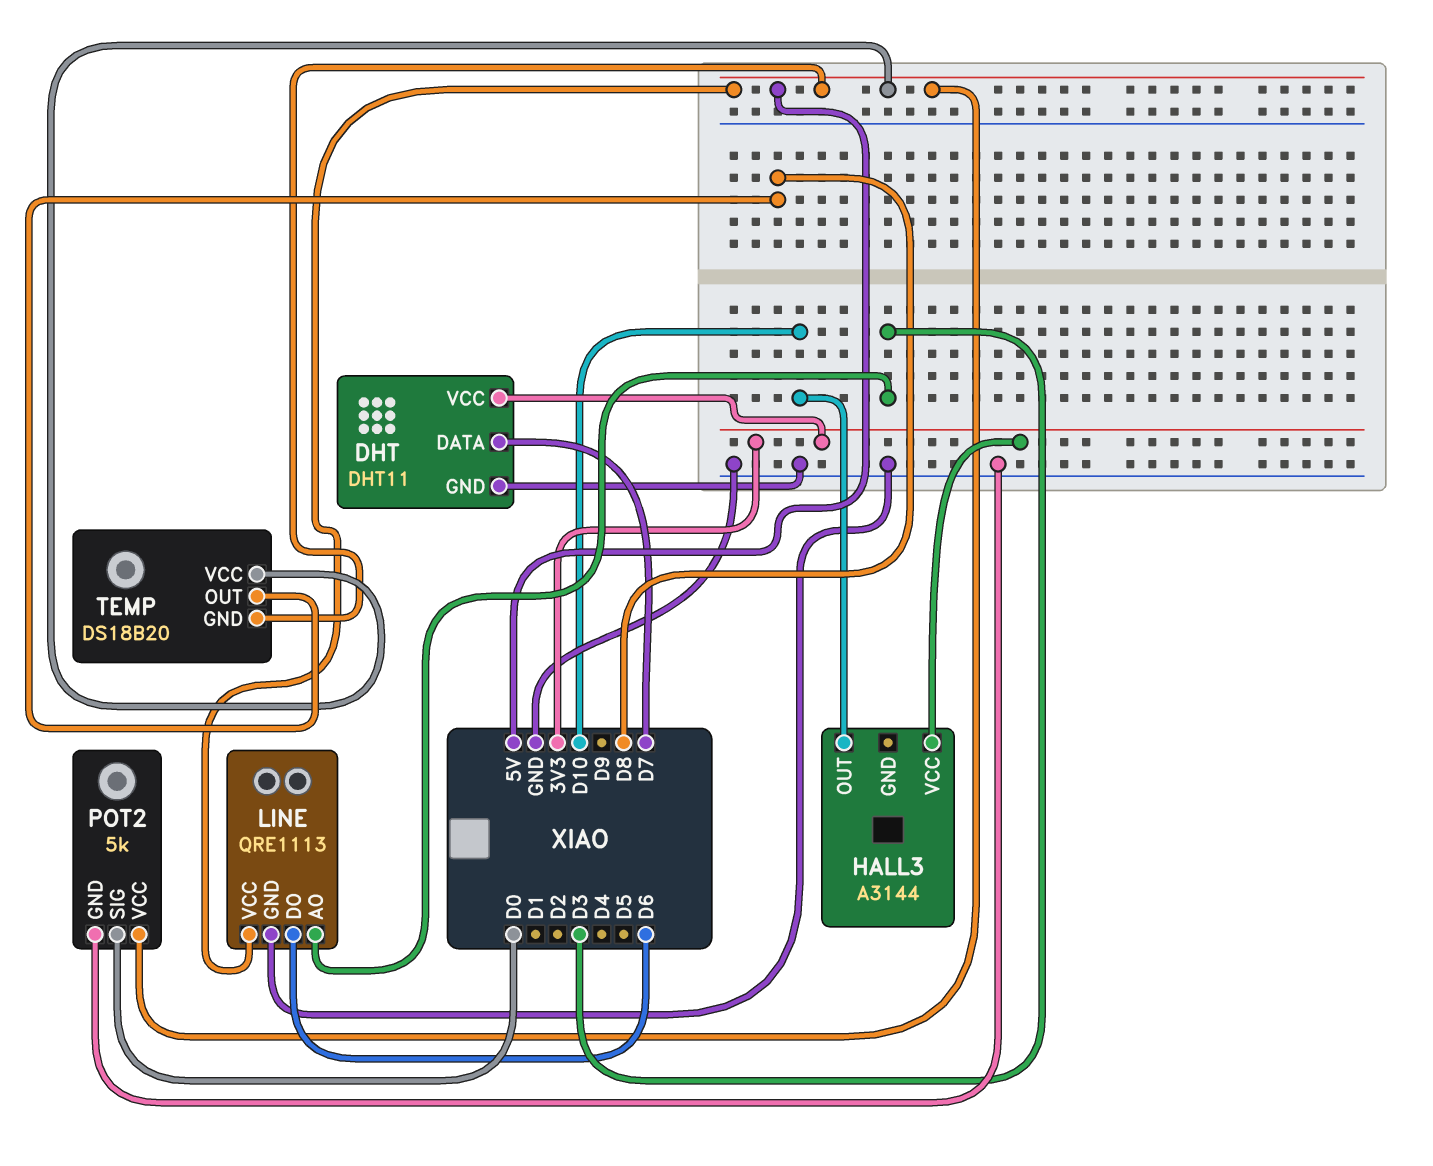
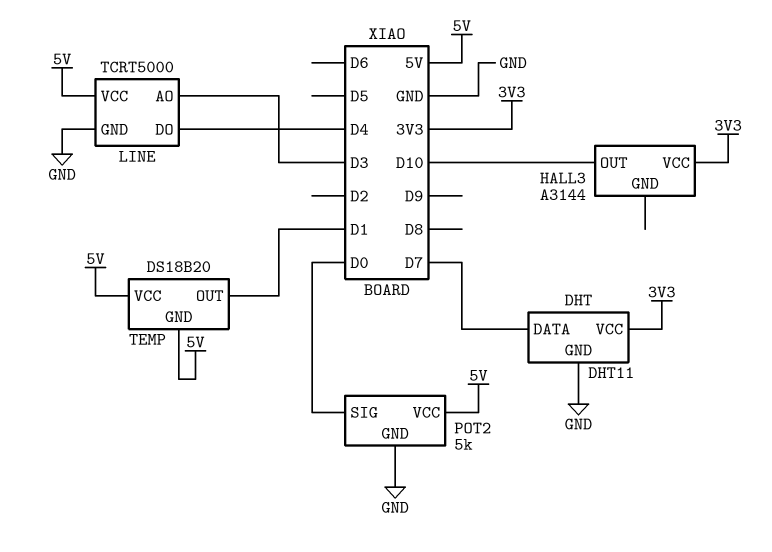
LINE: QRE1113 -> TCRT5000
LINE pin DO: D6 -> D4
TEMP pin OUT: D8 -> D1

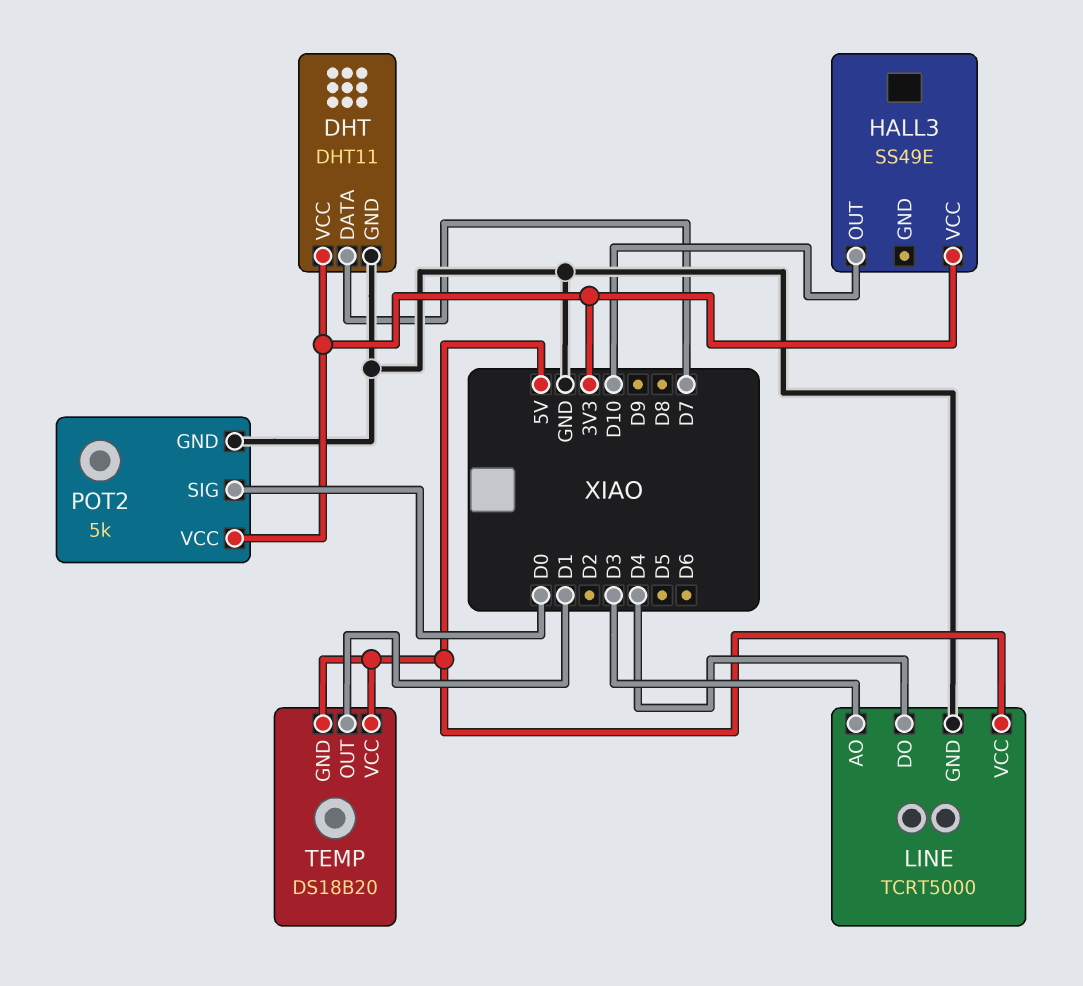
HALL3: A3144 -> SS49E
POT2 pin VCC: 5V -> 3V3

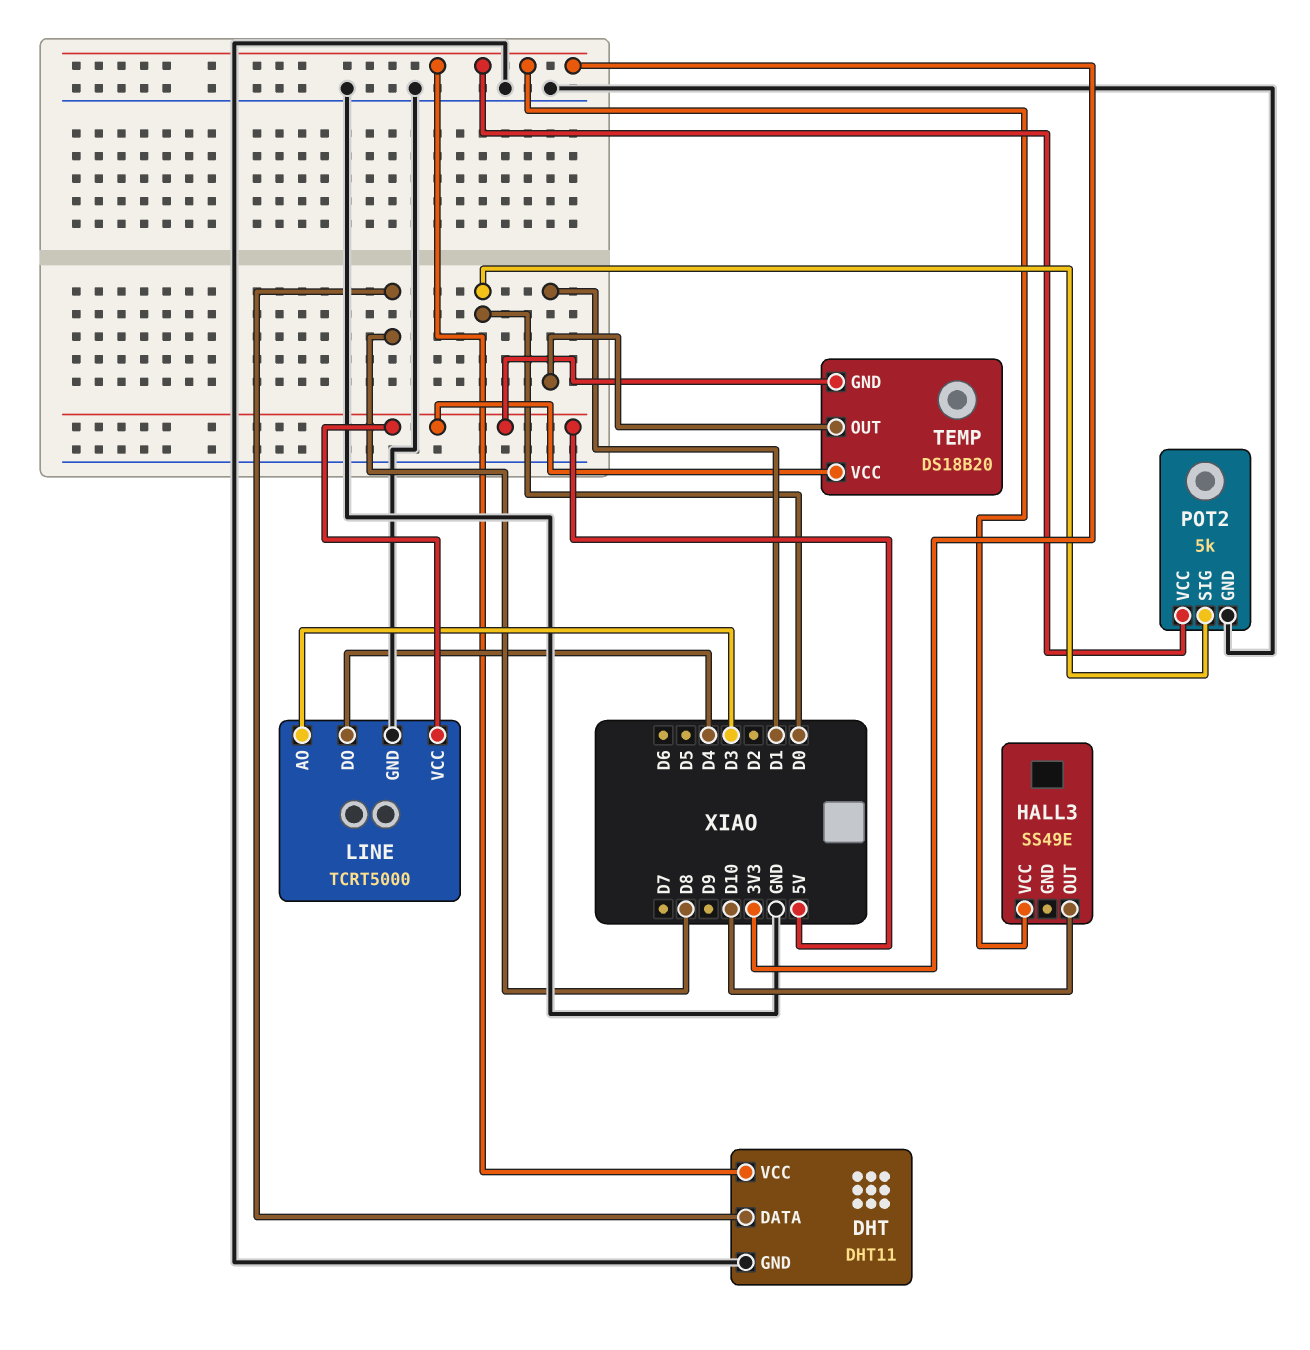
DHT pin DATA: D7 -> D8

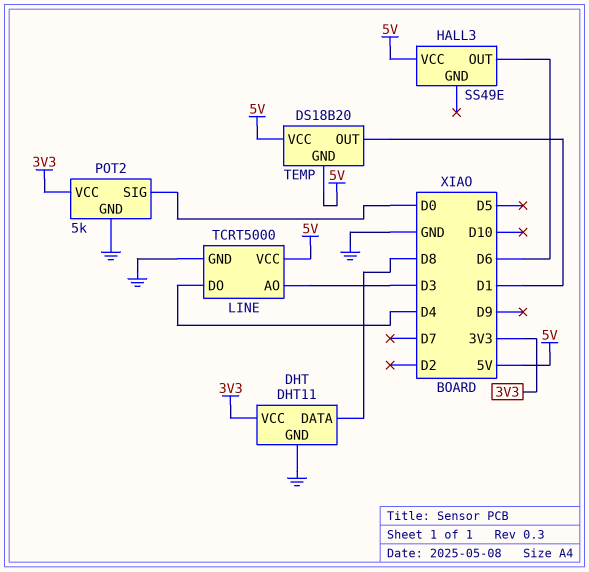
HALL3 pin OUT: D10 -> D6
HALL3 pin VCC: 3V3 -> 5V

